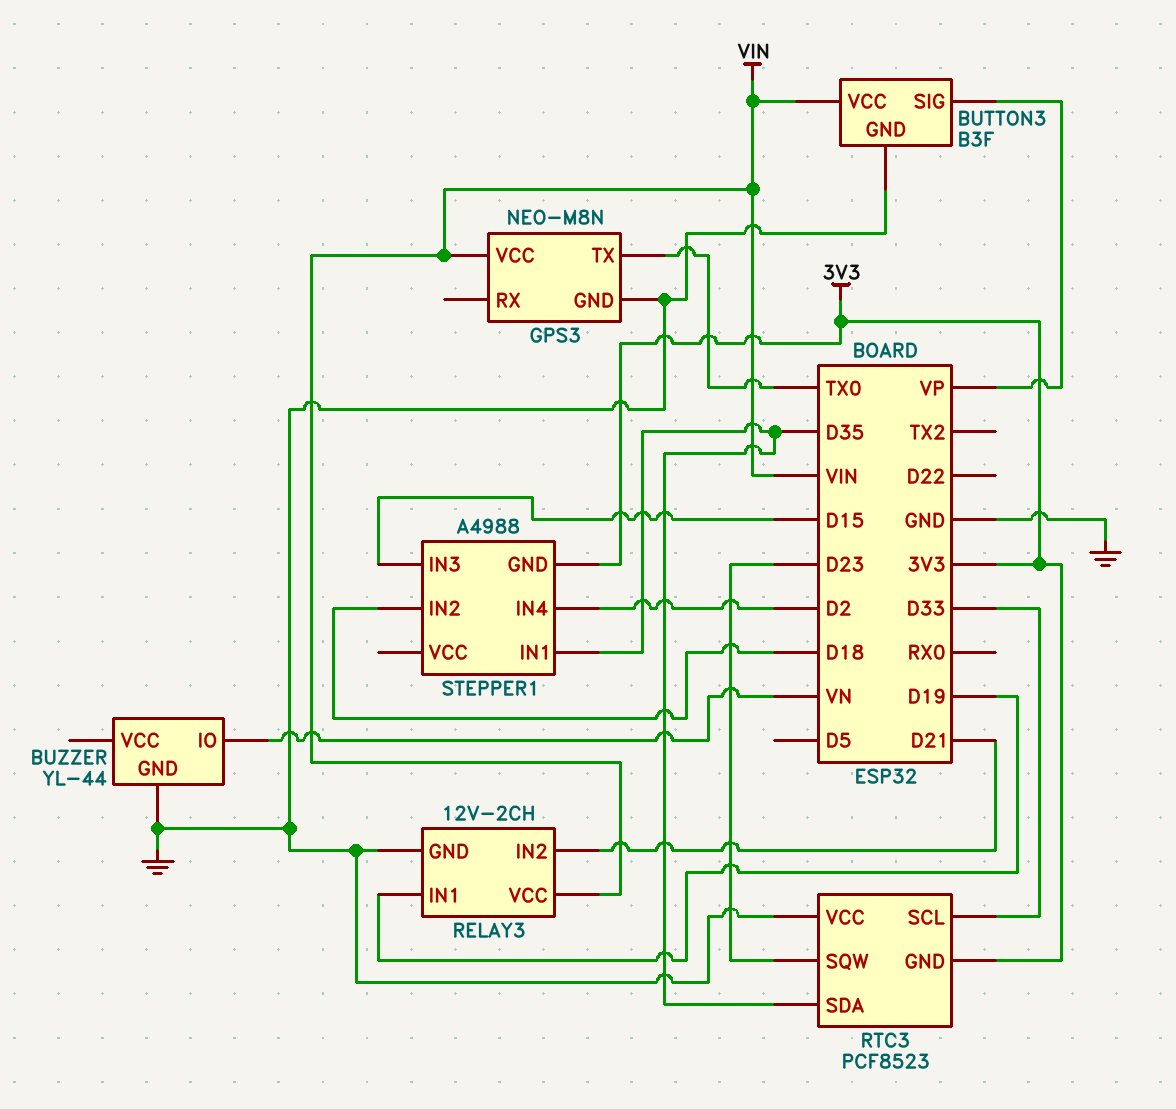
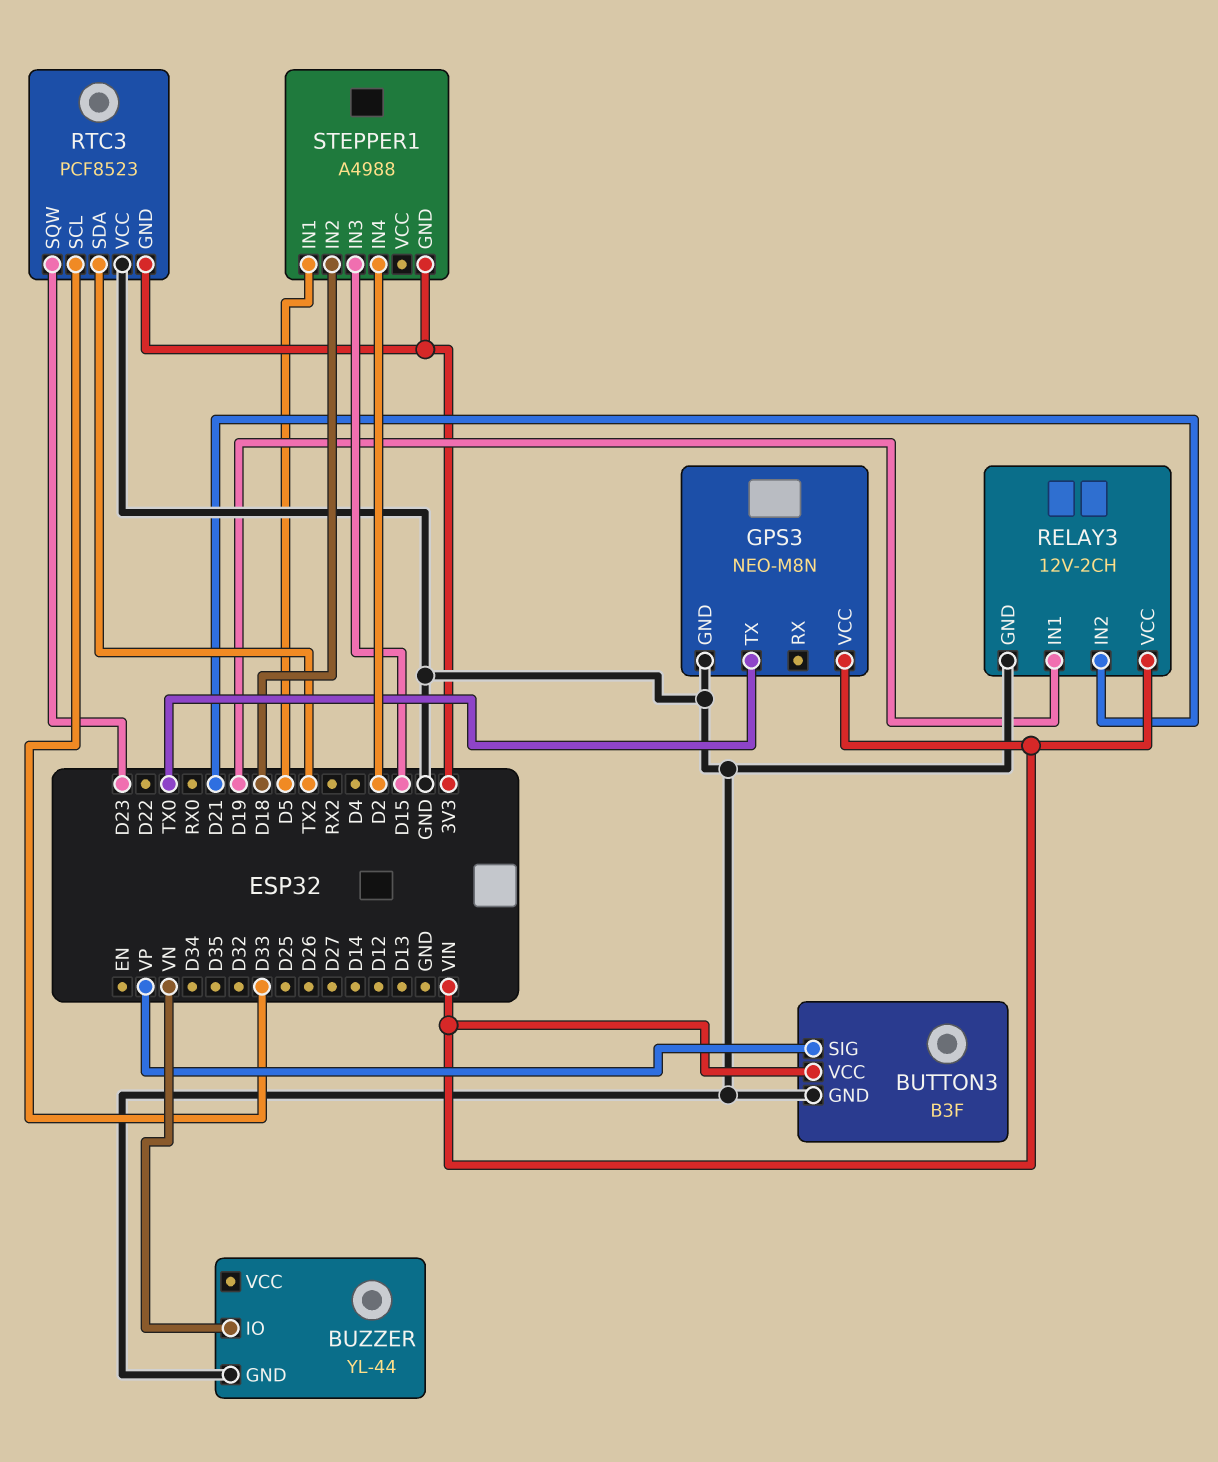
RTC3 pin SDA: D35 -> TX2
STEPPER1 pin IN1: D35 -> D5

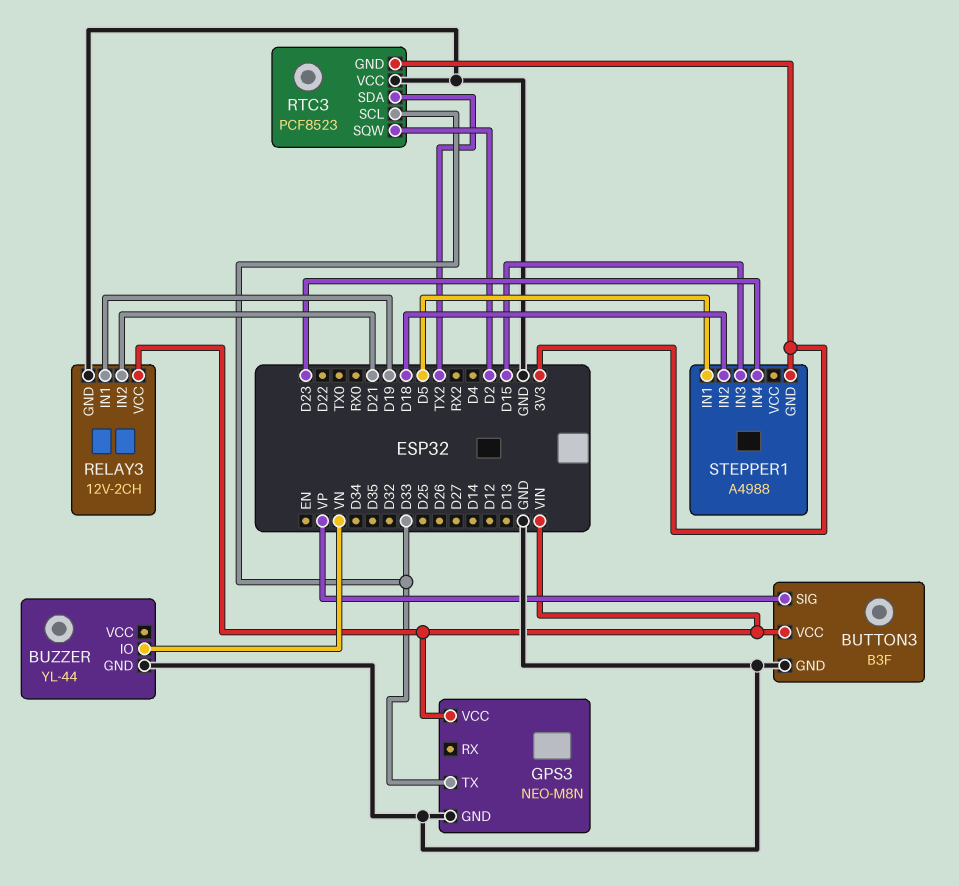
GPS3 pin TX: TX0 -> D33
RTC3 pin SQW: D23 -> D2
STEPPER1 pin IN4: D2 -> D23

